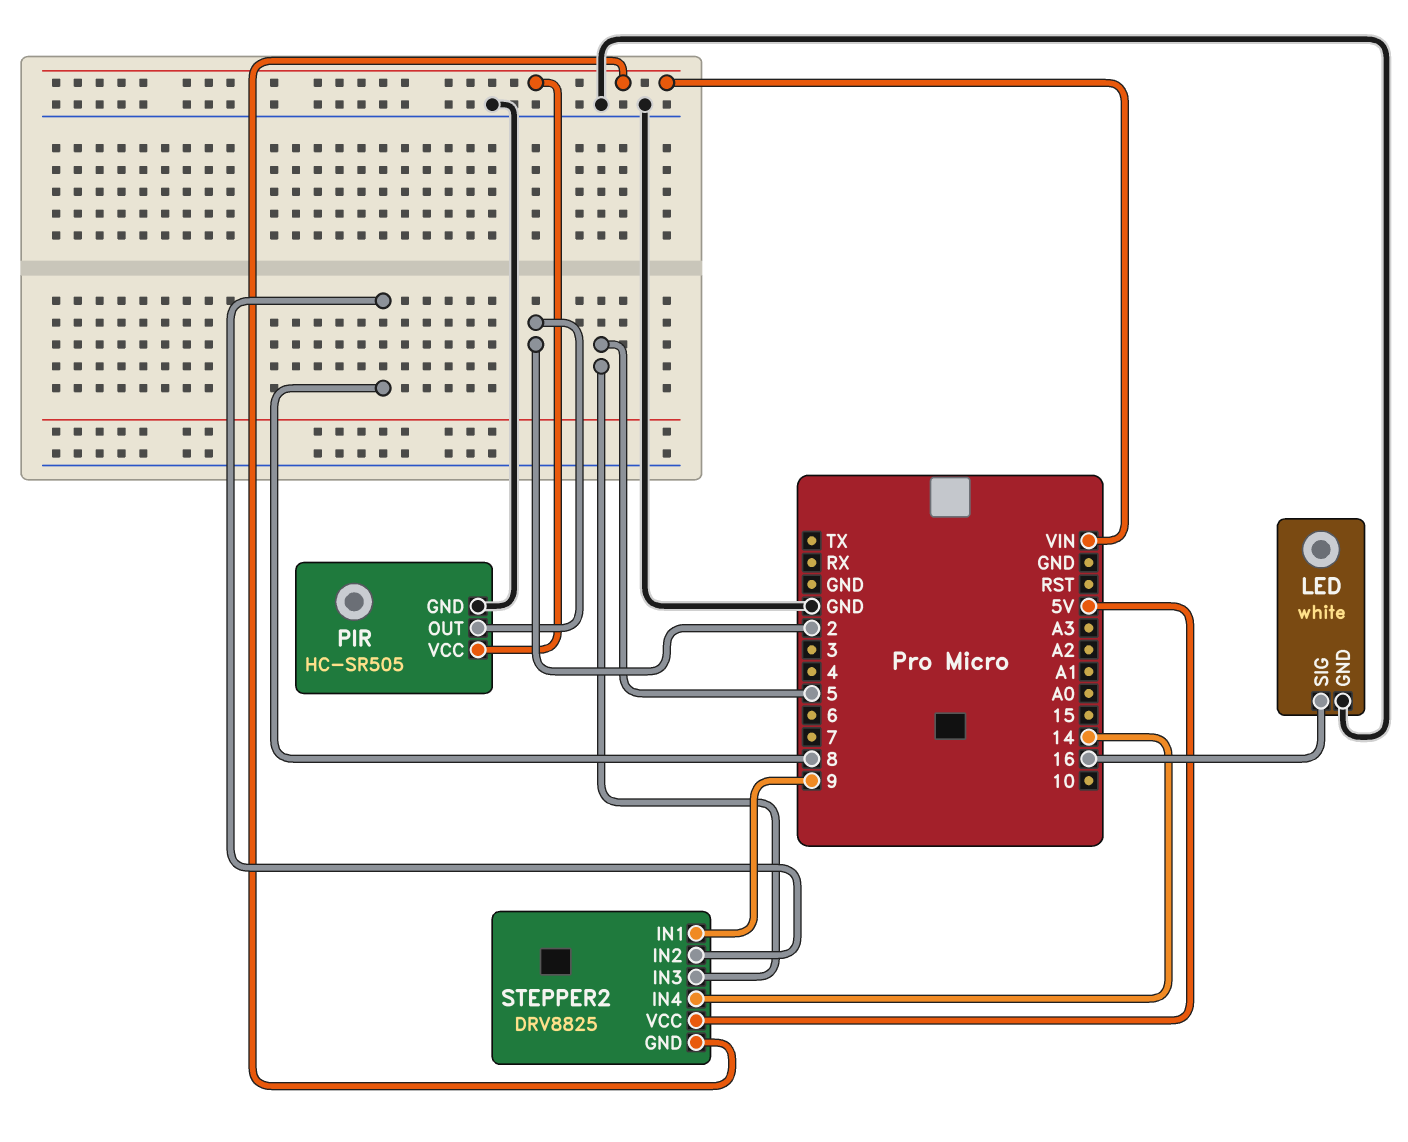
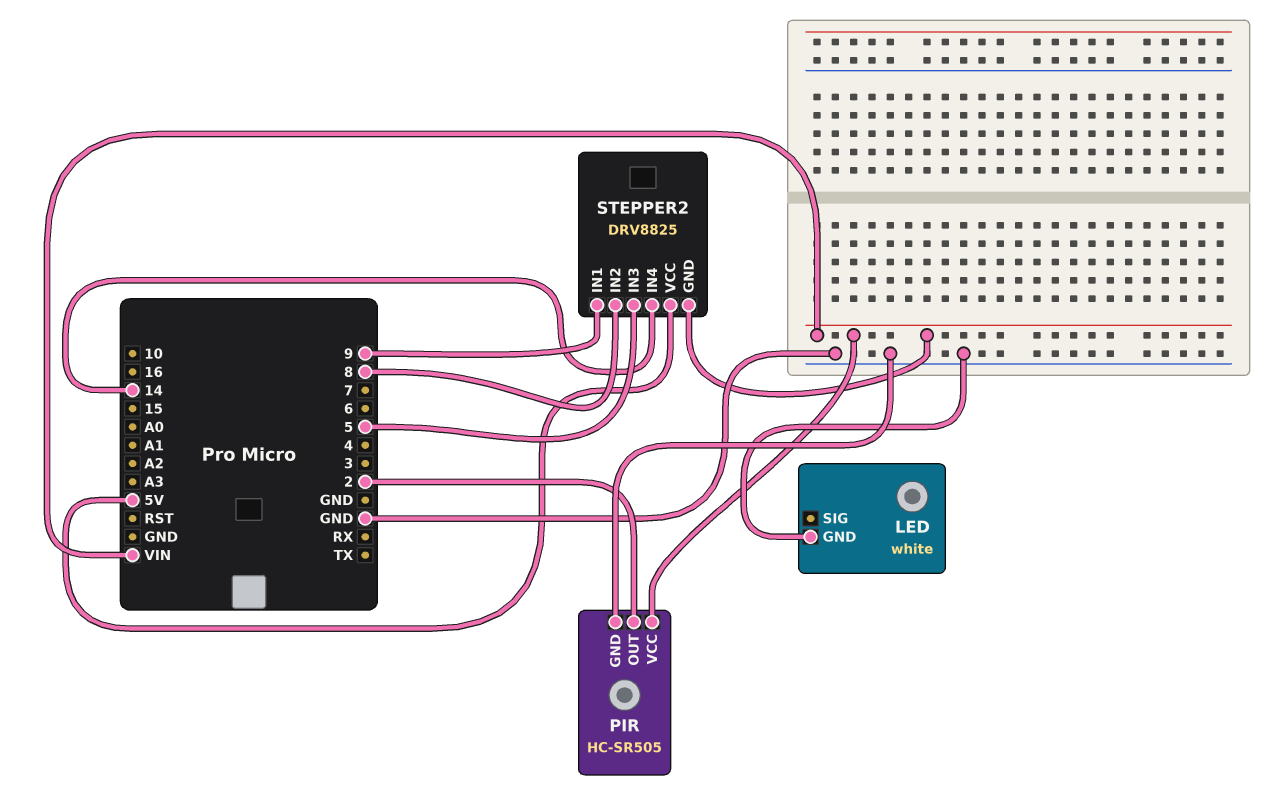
LED pin SIG: 16 -> none

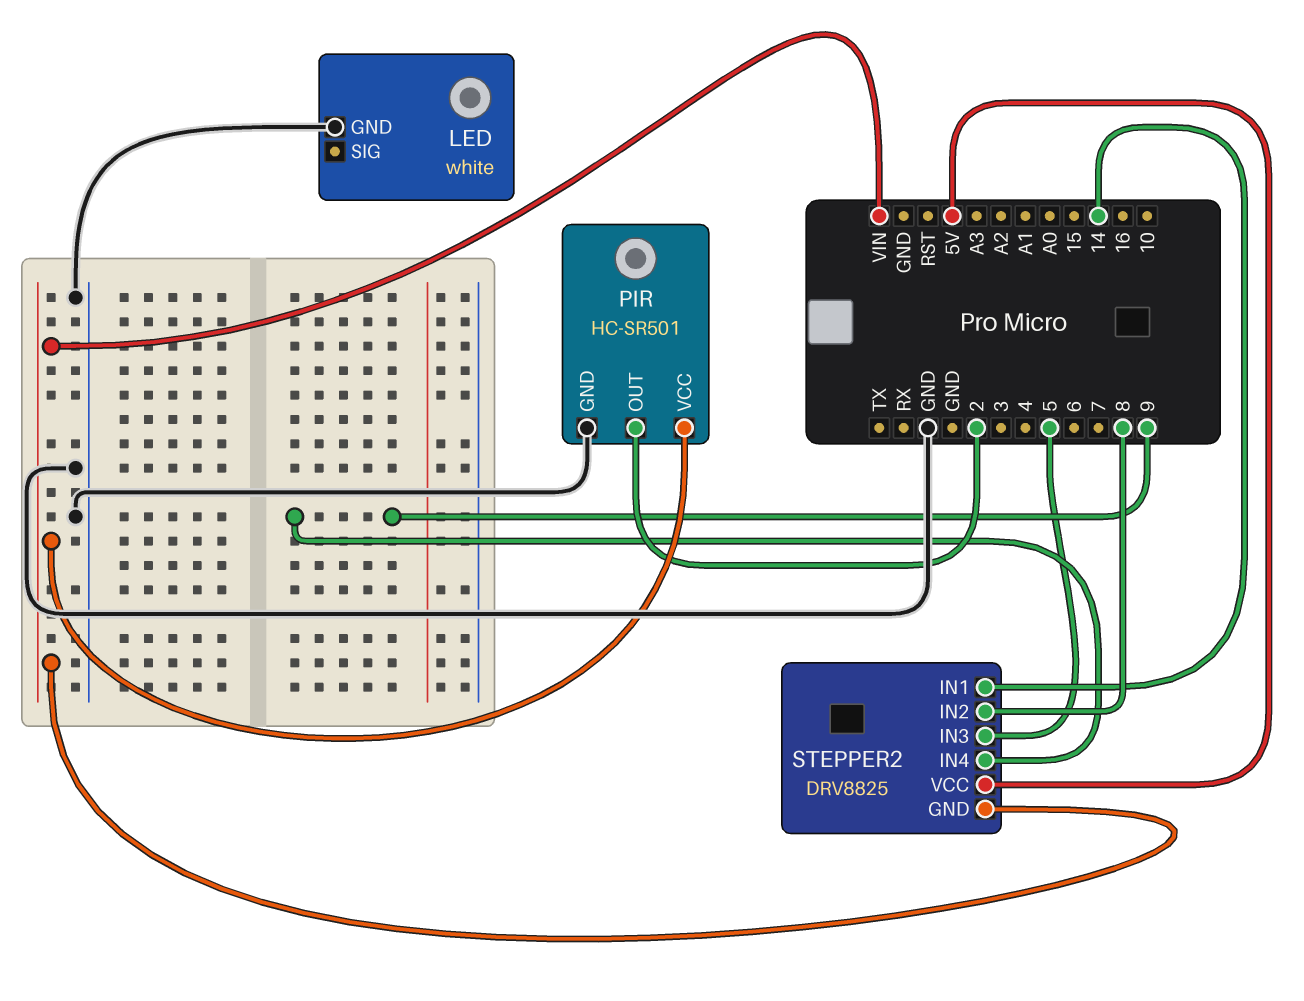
PIR: HC-SR505 -> HC-SR501
STEPPER2 pin IN1: 9 -> 14
STEPPER2 pin IN4: 14 -> 9

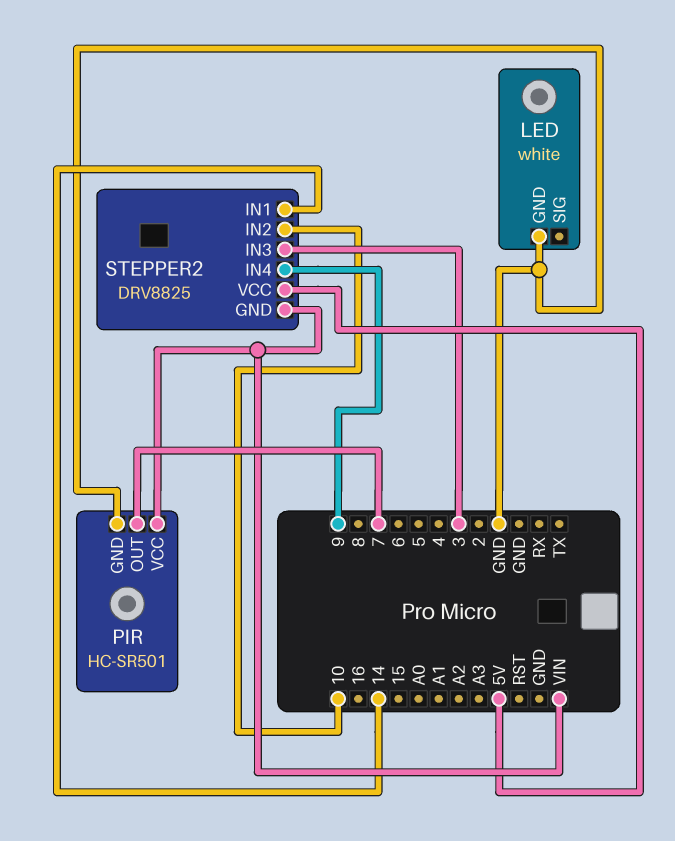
PIR pin OUT: 2 -> 7
STEPPER2 pin IN2: 8 -> 10
STEPPER2 pin IN3: 5 -> 3

